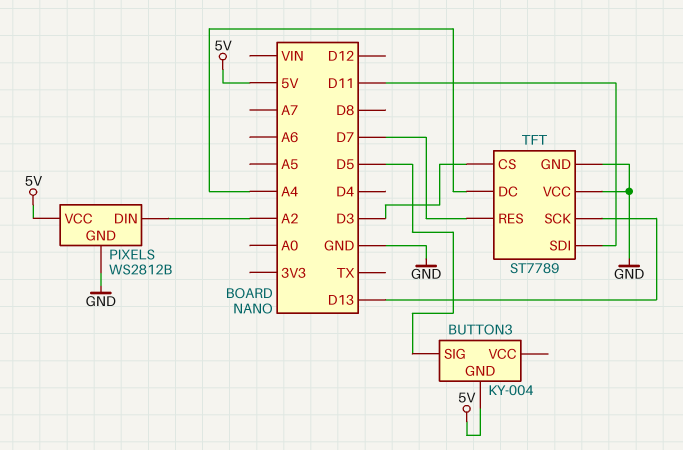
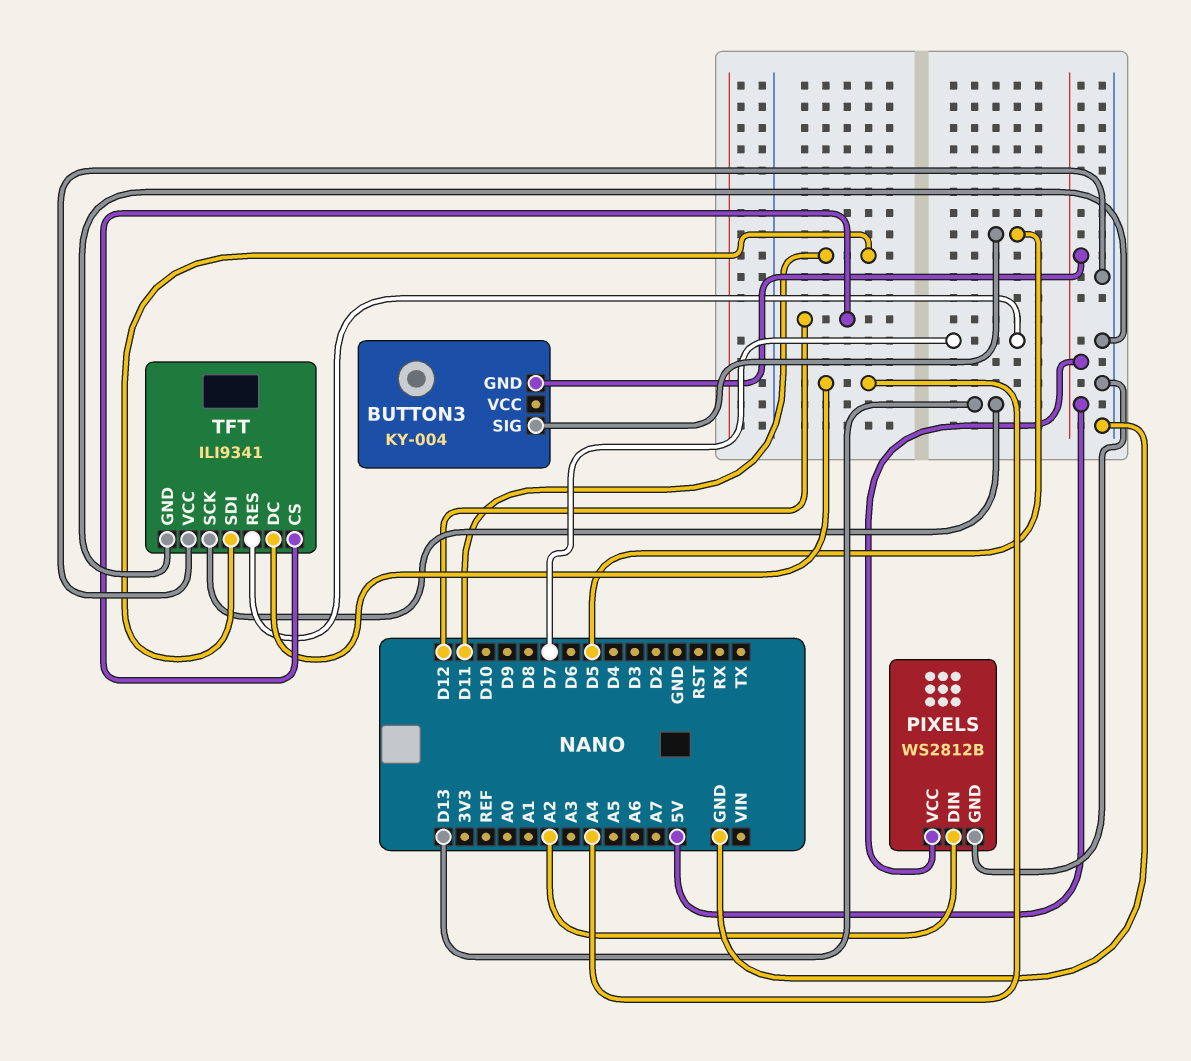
TFT: ST7789 -> ILI9341
TFT pin CS: D3 -> D12

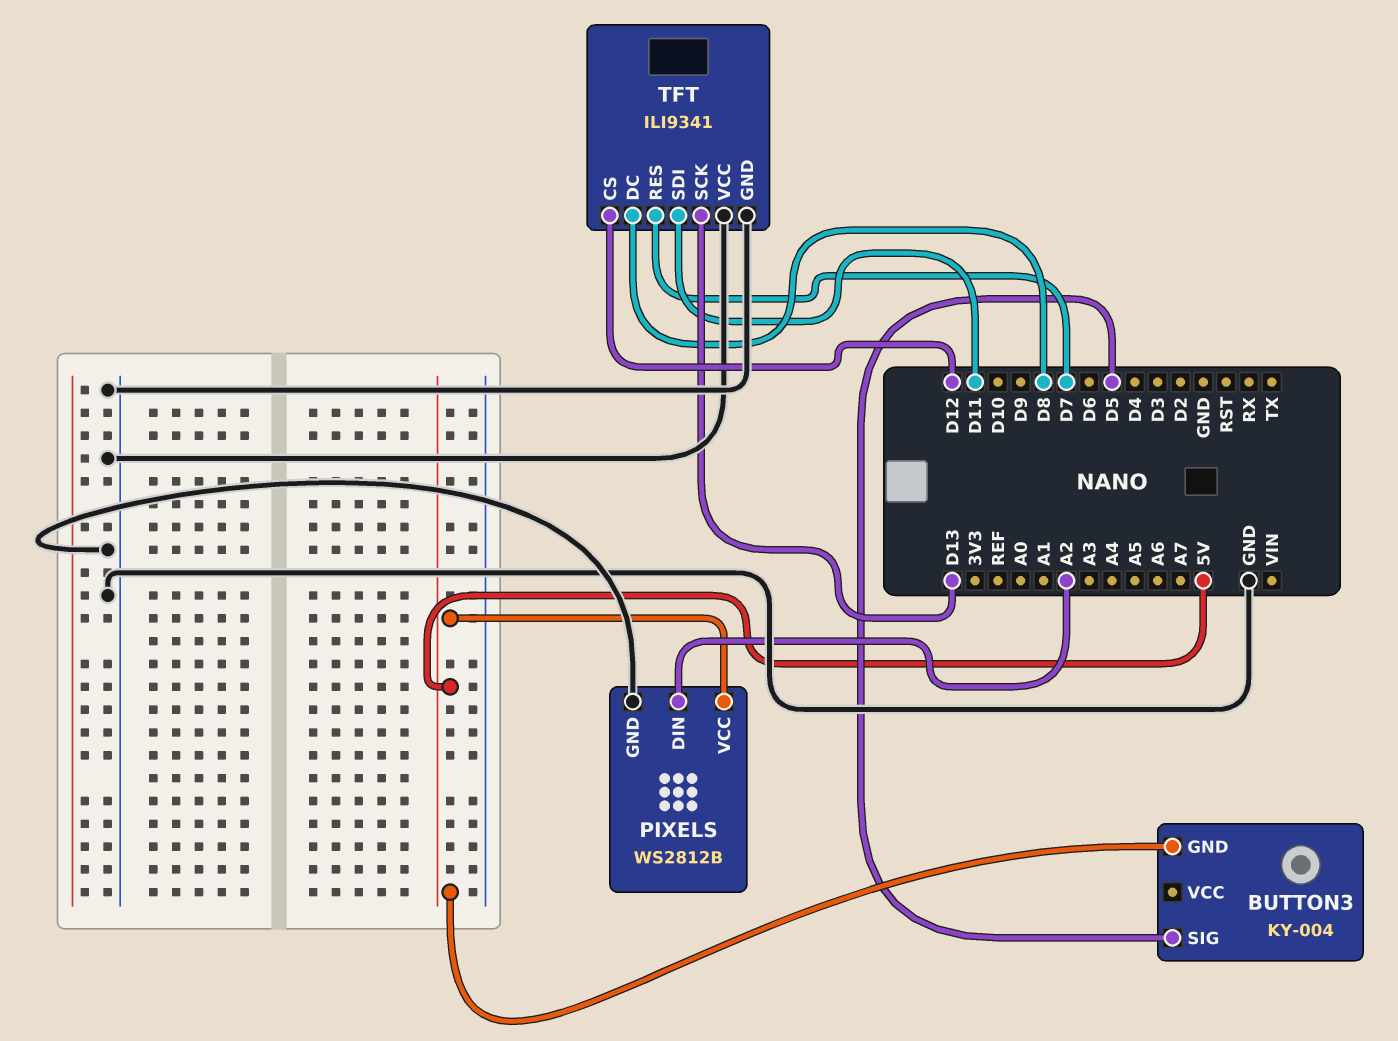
TFT pin DC: A4 -> D8

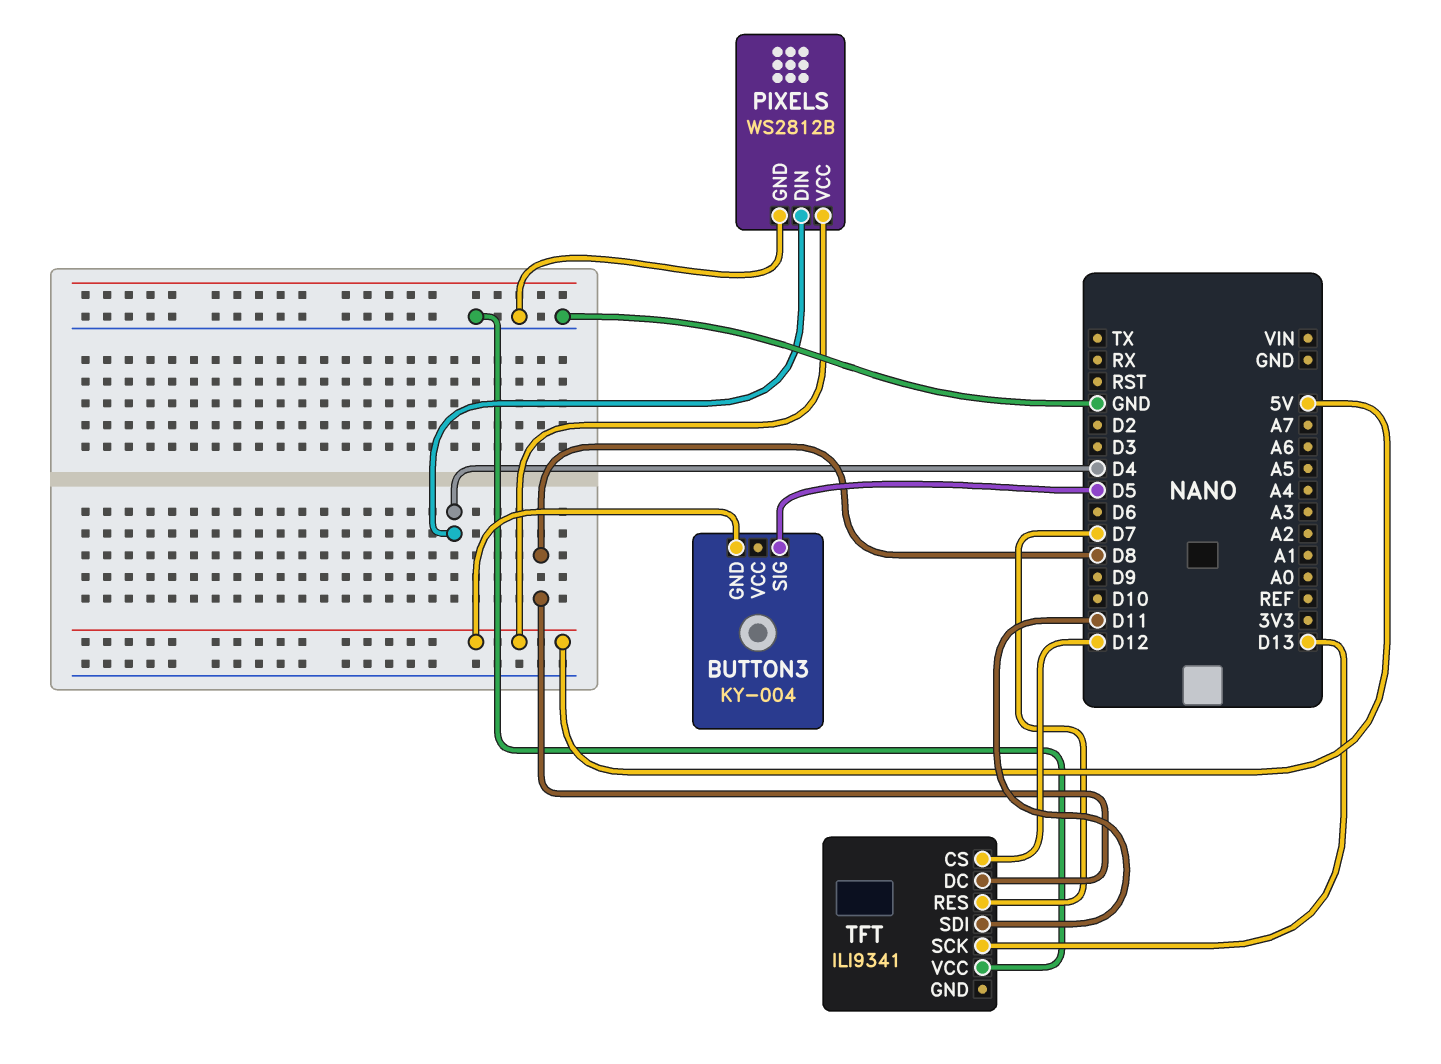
PIXELS pin DIN: A2 -> D4
TFT pin GND: GND -> none

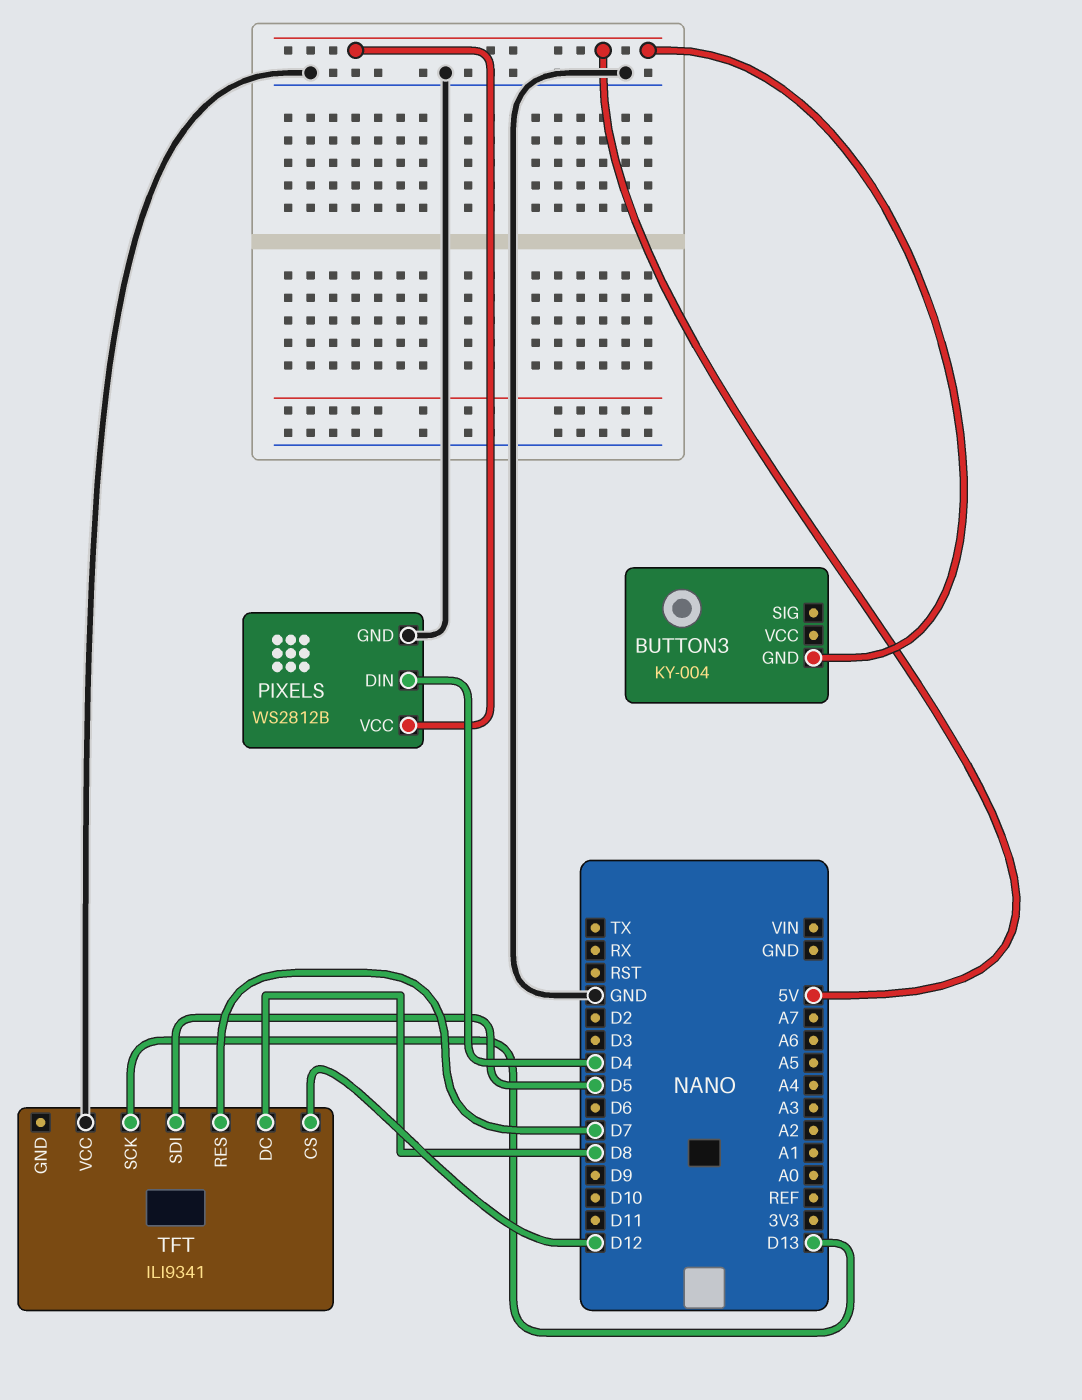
BUTTON3 pin SIG: D5 -> none
TFT pin SDI: D11 -> D5

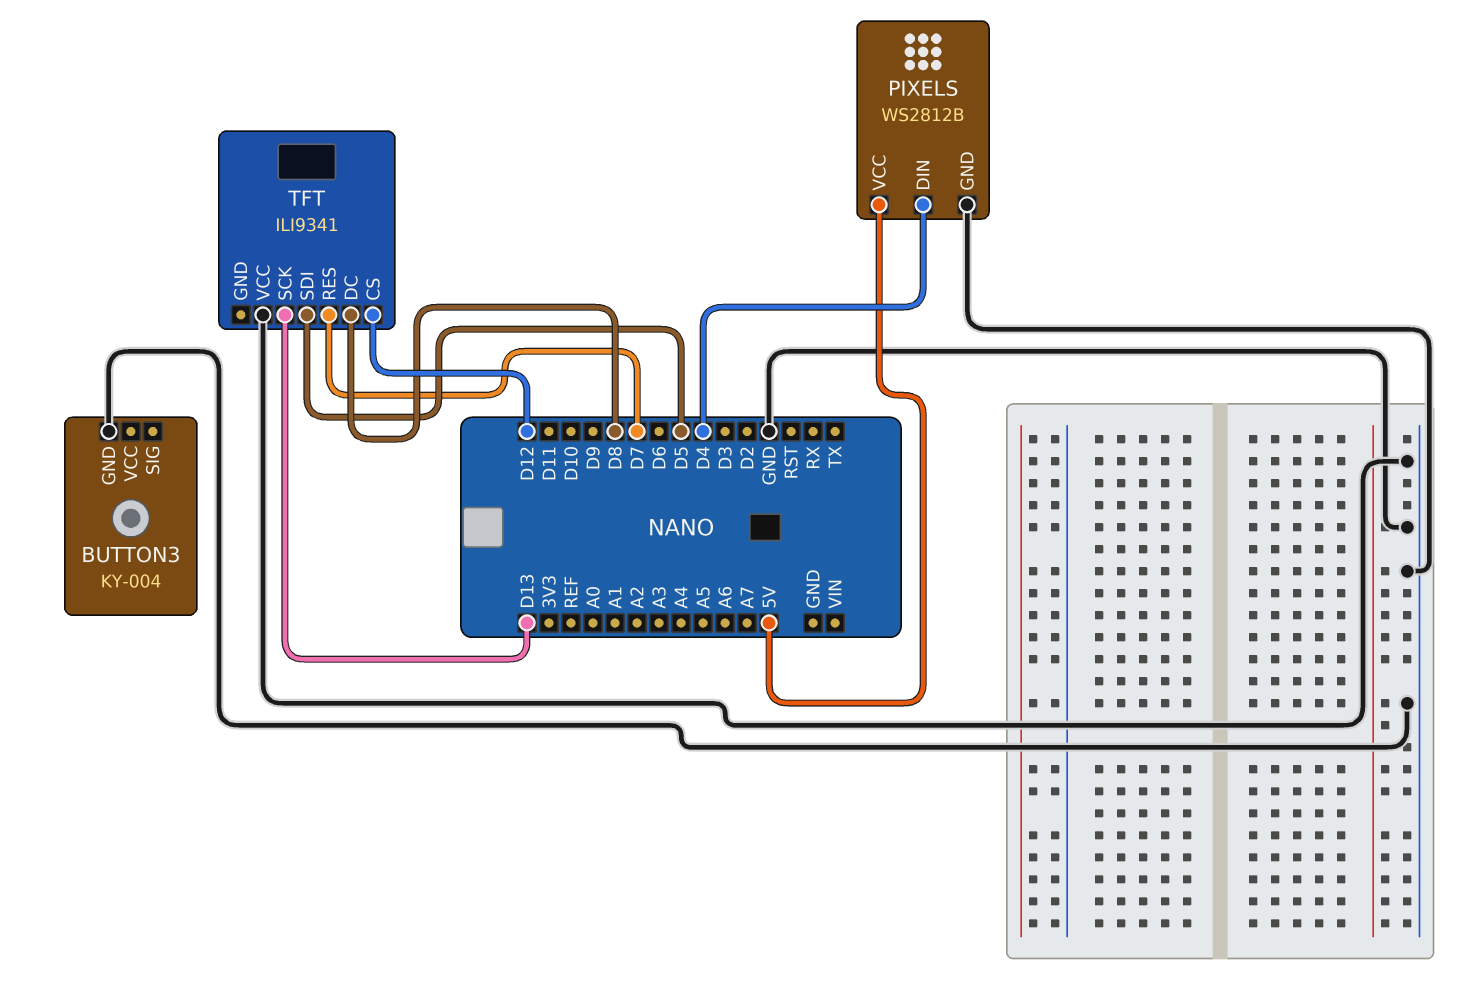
BUTTON3 pin GND: 5V -> GND

